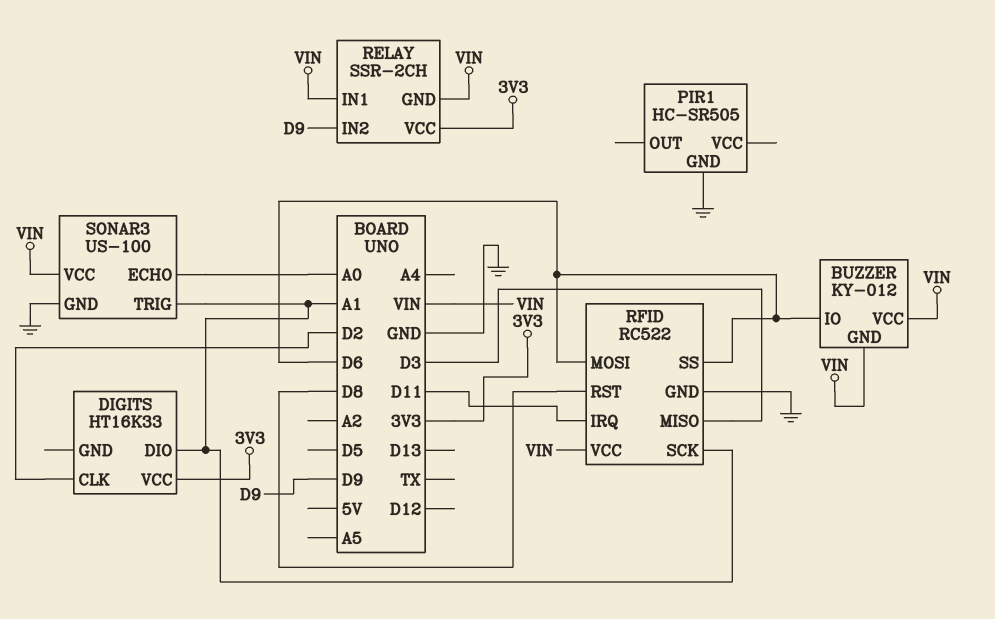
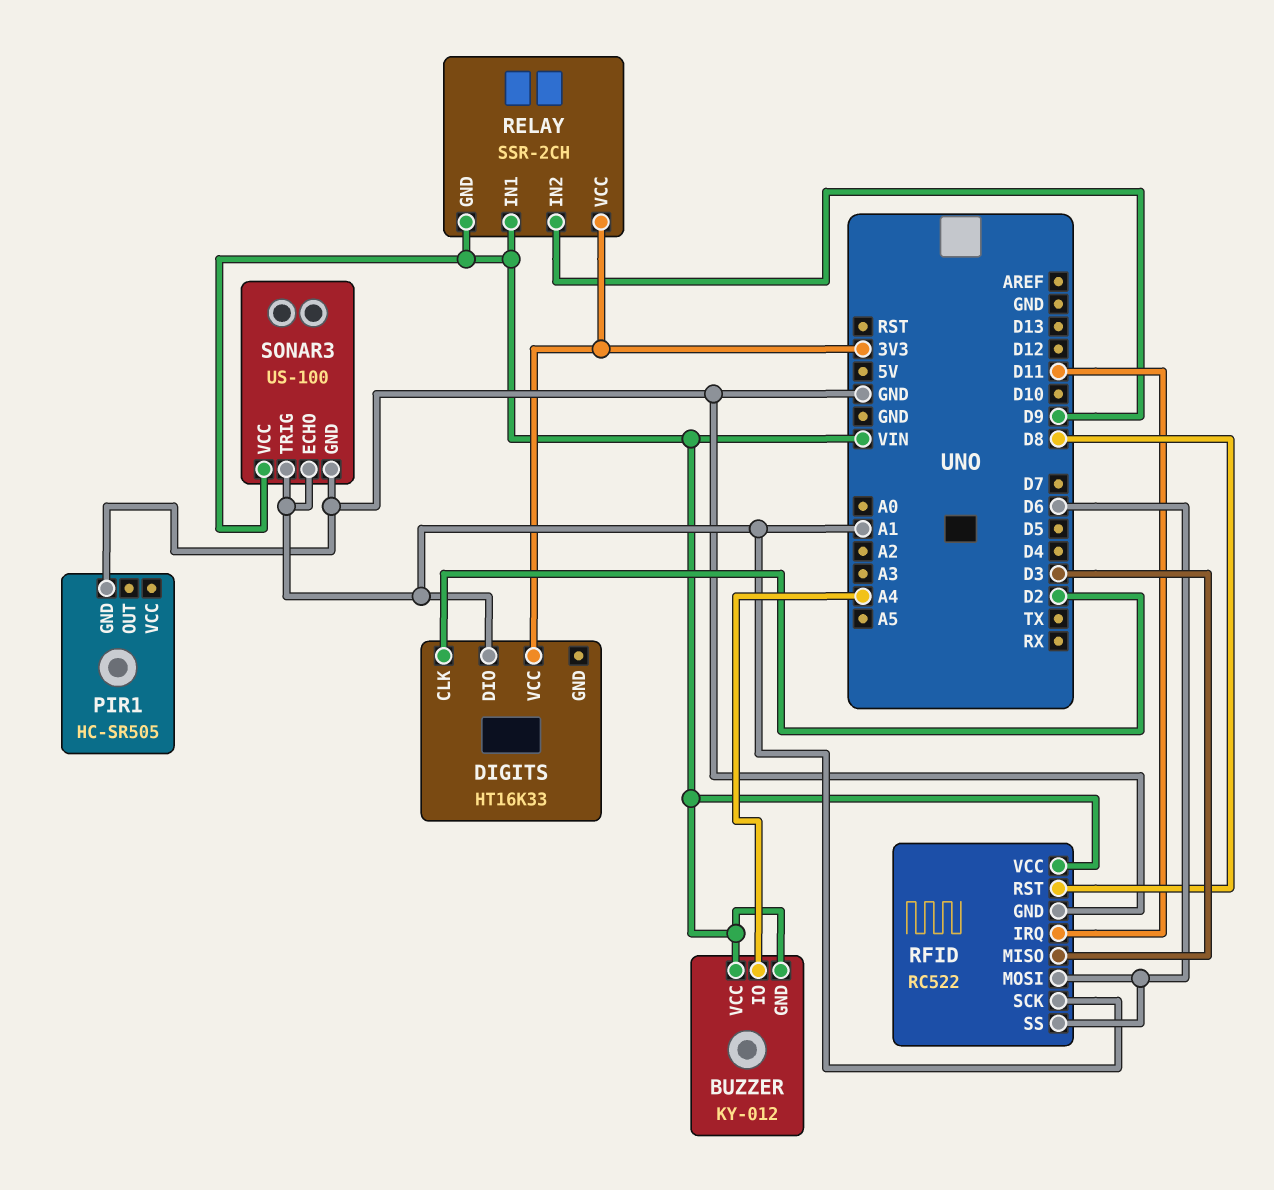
BUZZER pin IO: D6 -> A4
SONAR3 pin ECHO: A0 -> A1

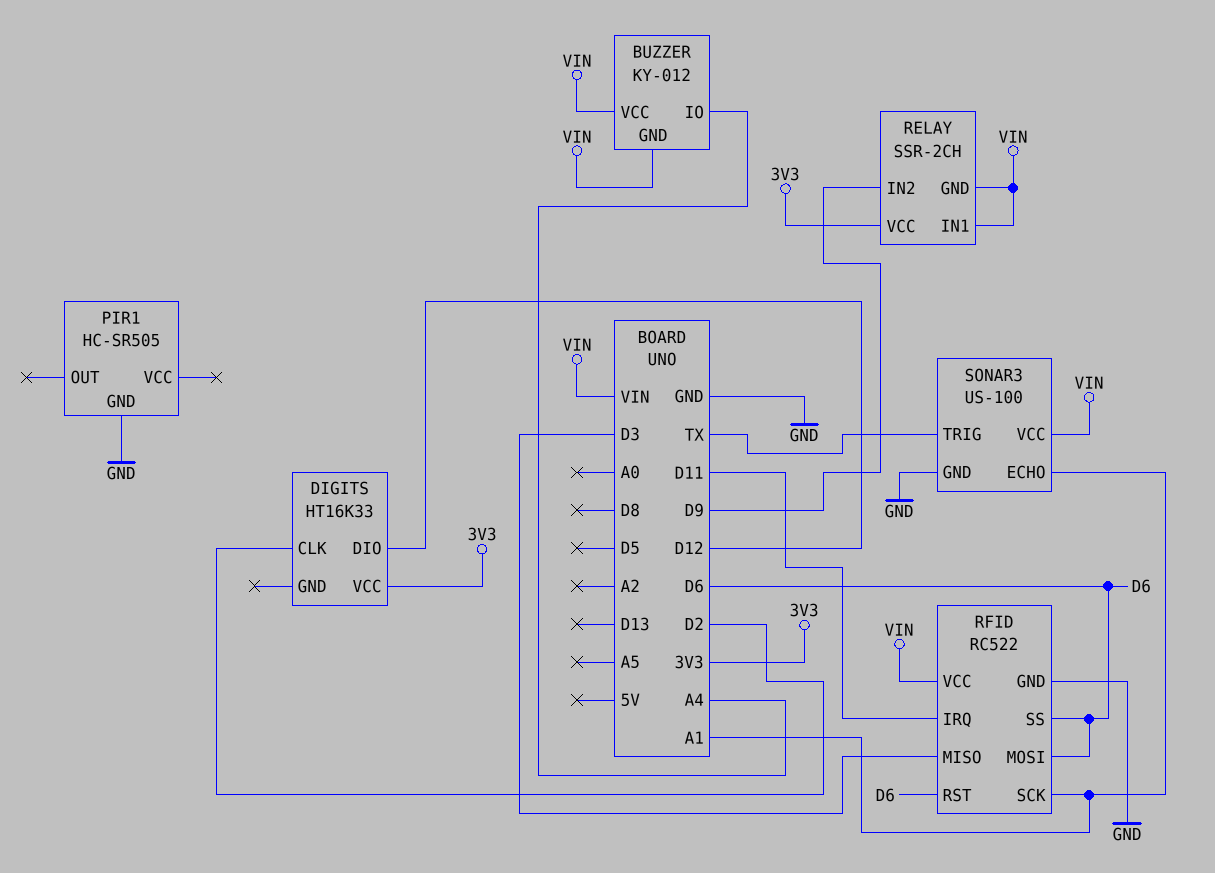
DIGITS pin DIO: A1 -> D12
RFID pin RST: D8 -> D6
SONAR3 pin TRIG: A1 -> TX

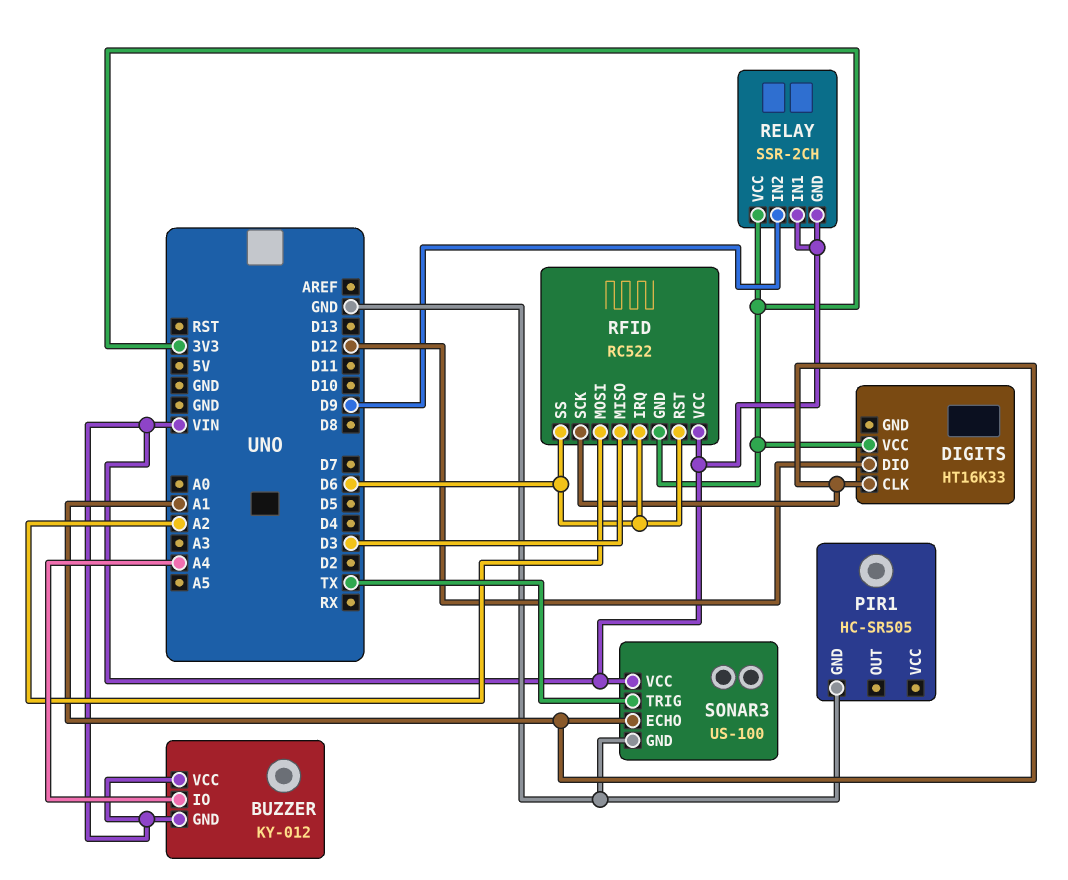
DIGITS pin CLK: D2 -> A1
RFID pin GND: GND -> 3V3
RFID pin IRQ: D11 -> D6
RFID pin MOSI: D6 -> A2

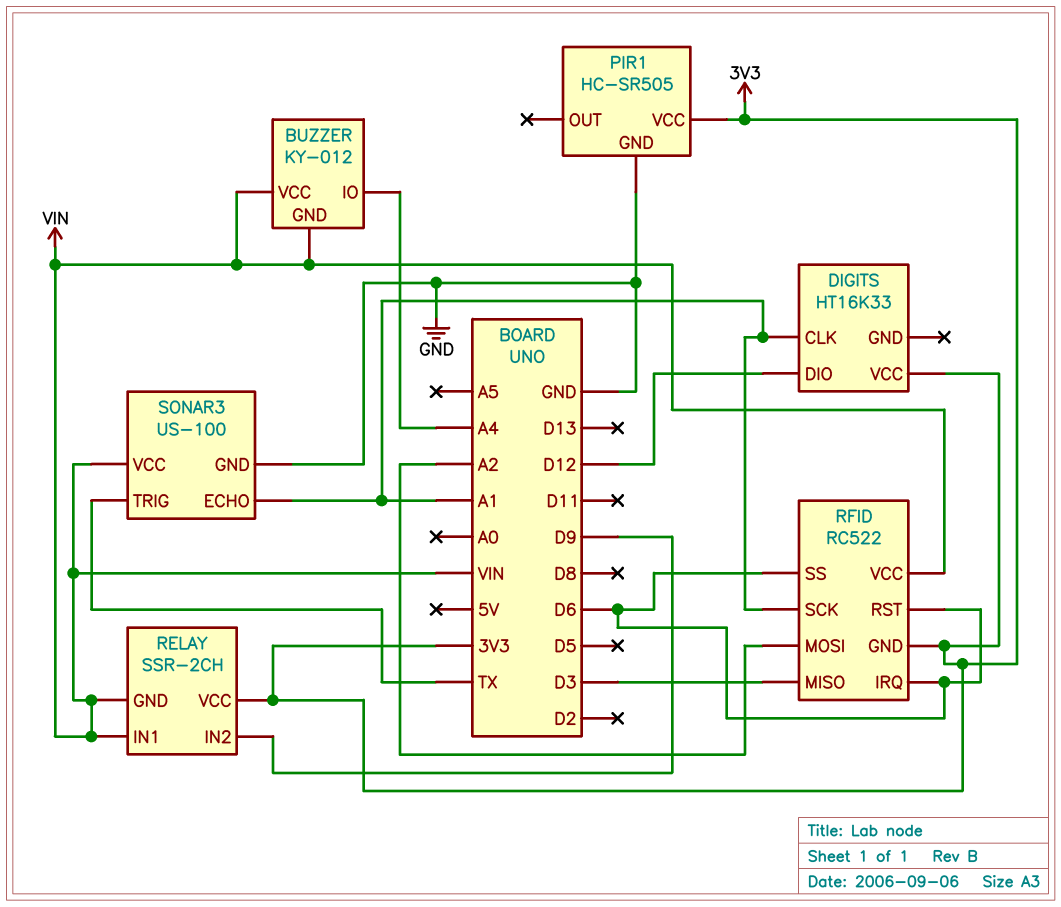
PIR1 pin VCC: none -> 3V3

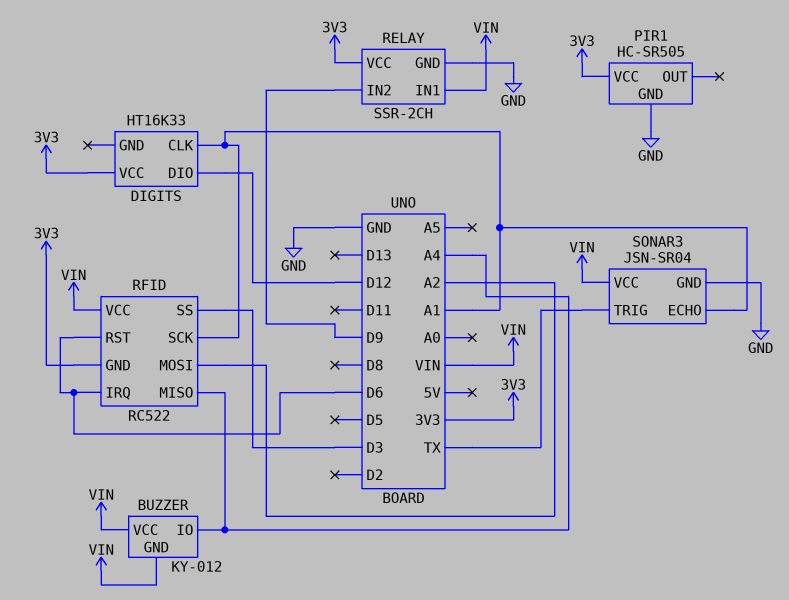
RELAY pin GND: VIN -> GND
RFID pin MISO: D3 -> A4
RFID pin SS: D6 -> D3
SONAR3: US-100 -> JSN-SR04

